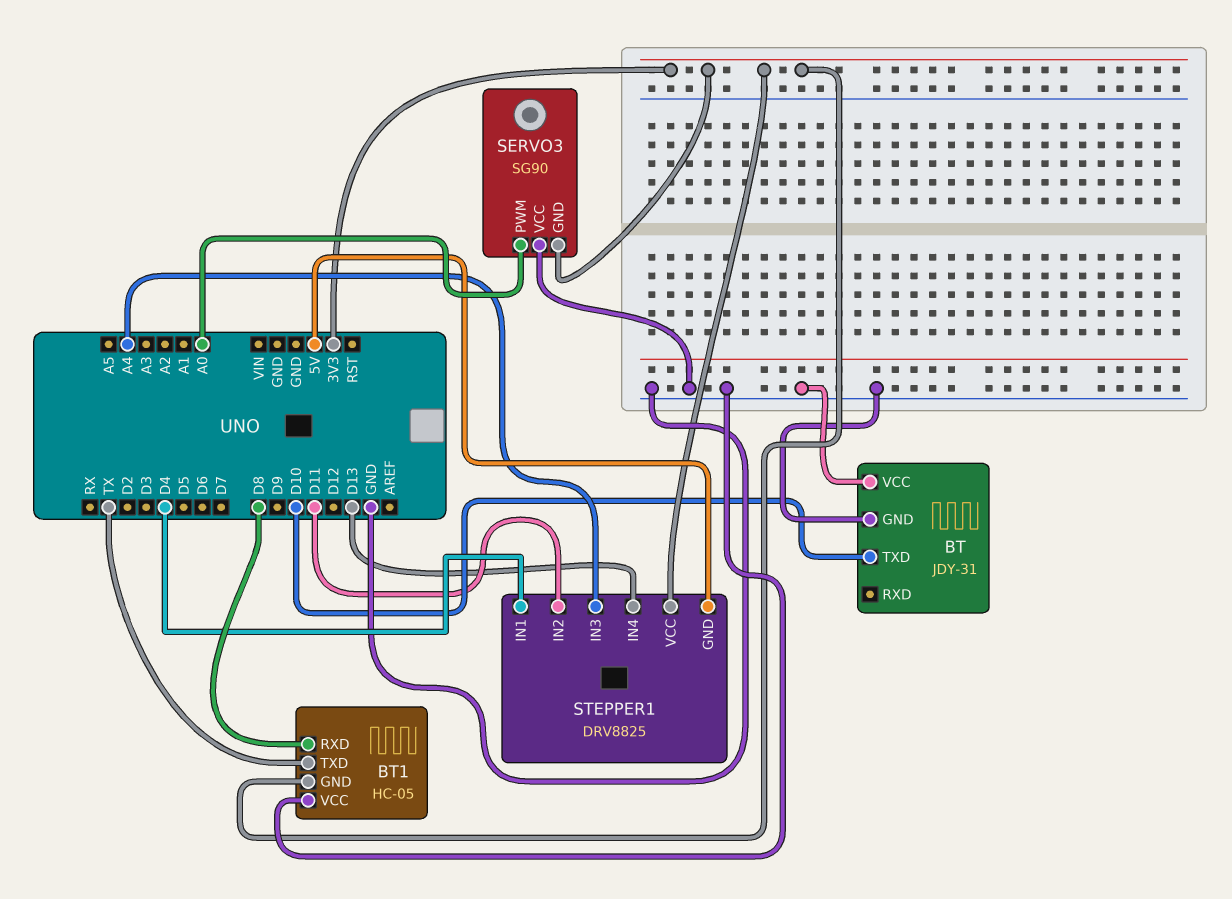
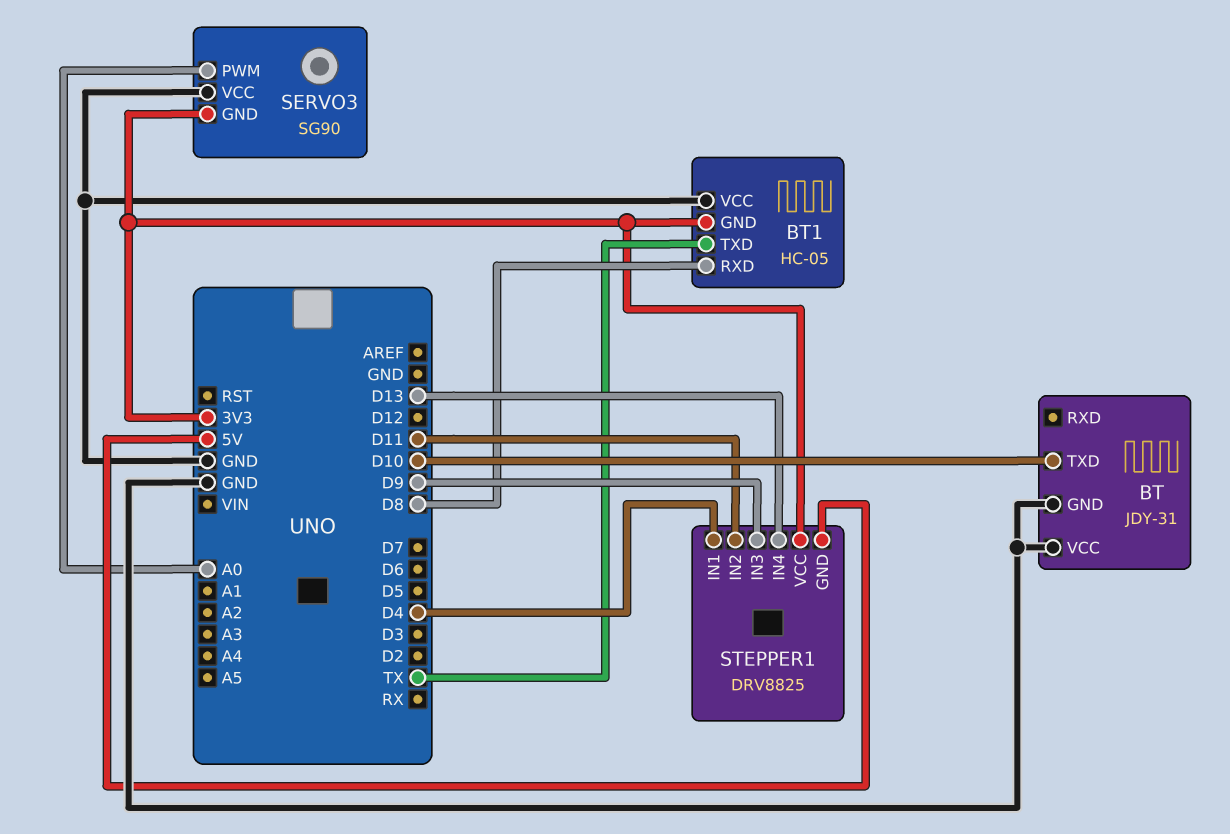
STEPPER1 pin IN3: A4 -> D9

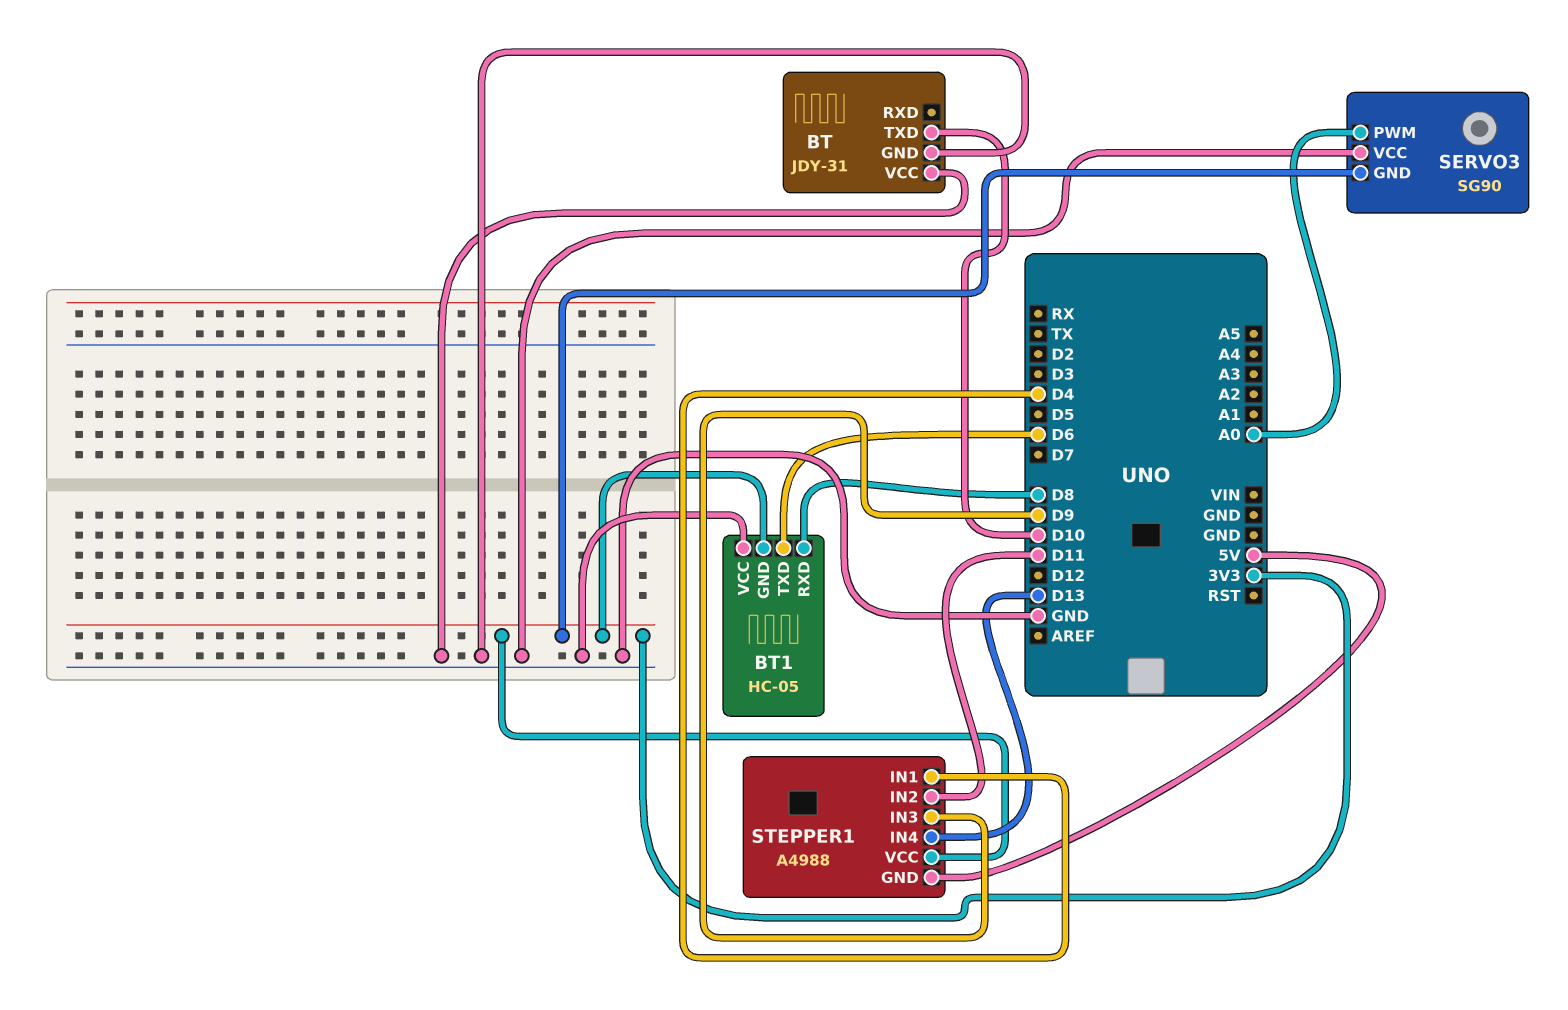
BT1 pin TXD: TX -> D6
STEPPER1: DRV8825 -> A4988

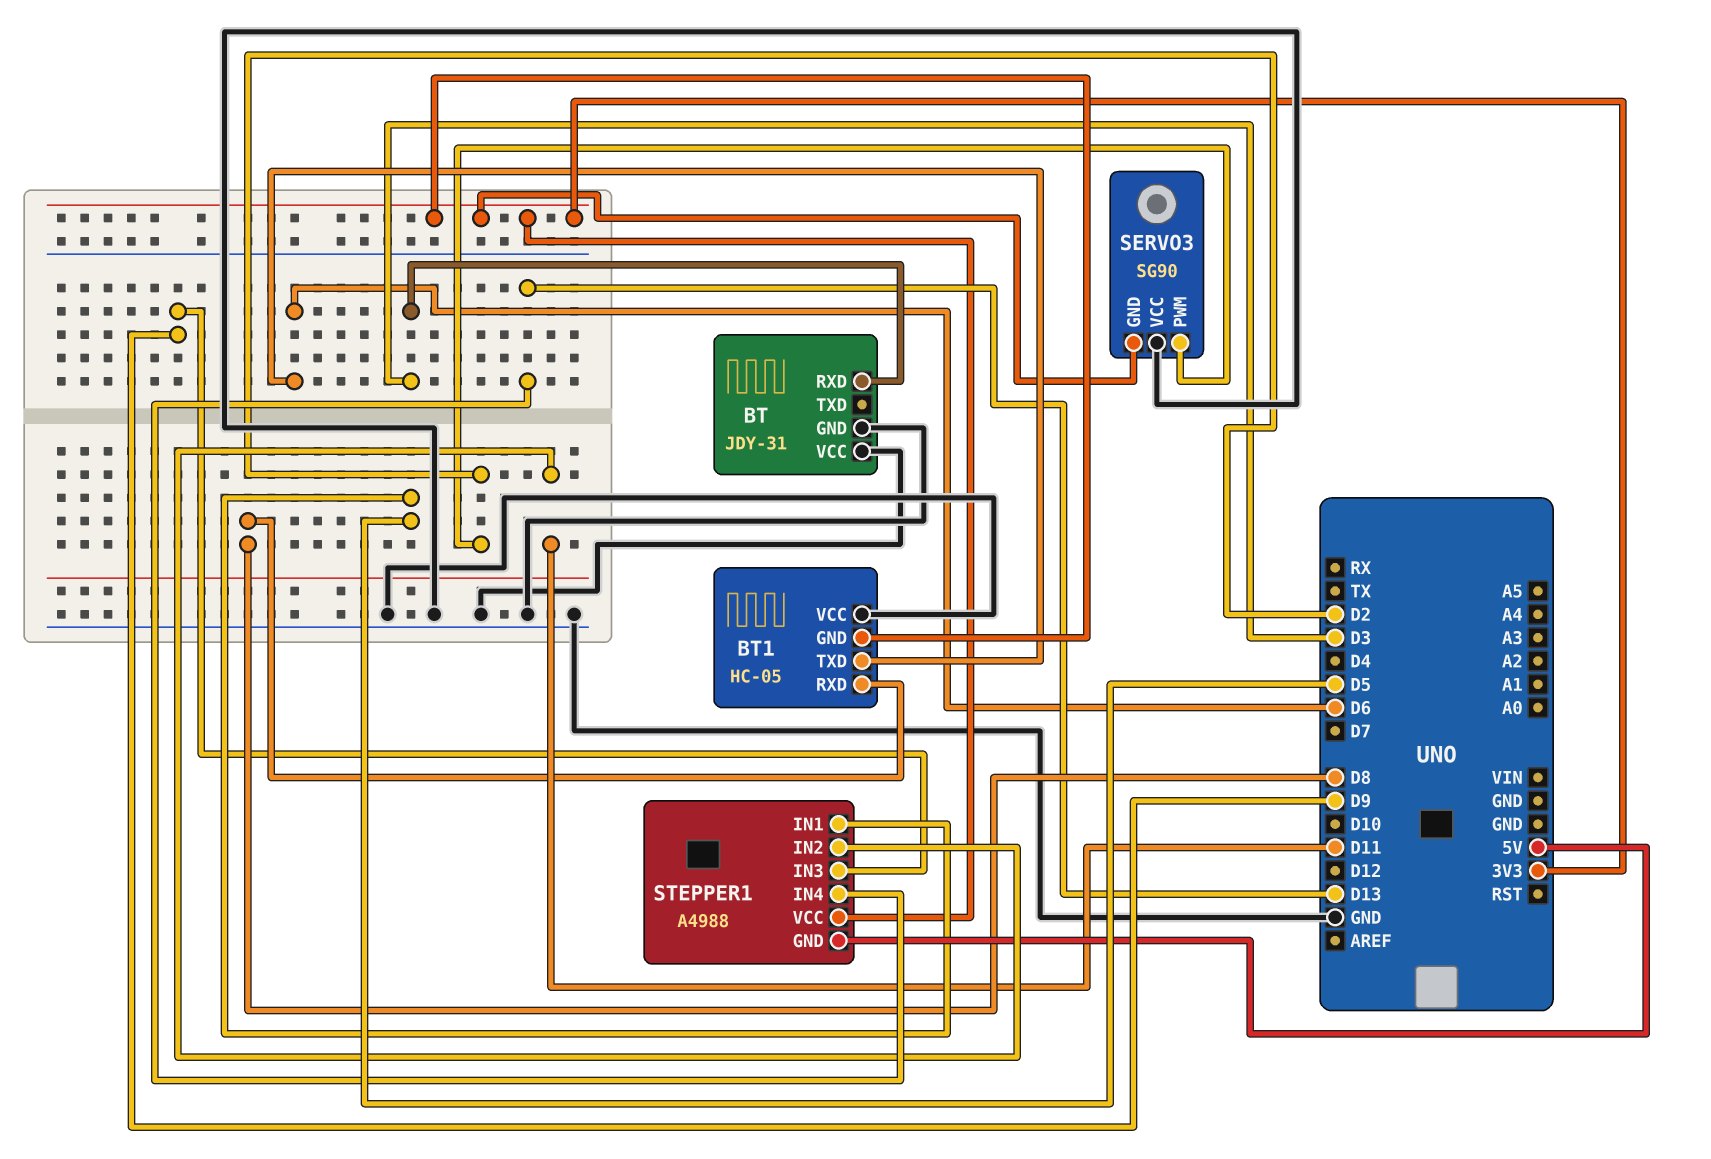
BT pin RXD: none -> D3
BT pin TXD: D10 -> none
SERVO3 pin PWM: A0 -> D2
STEPPER1 pin IN1: D4 -> D5

